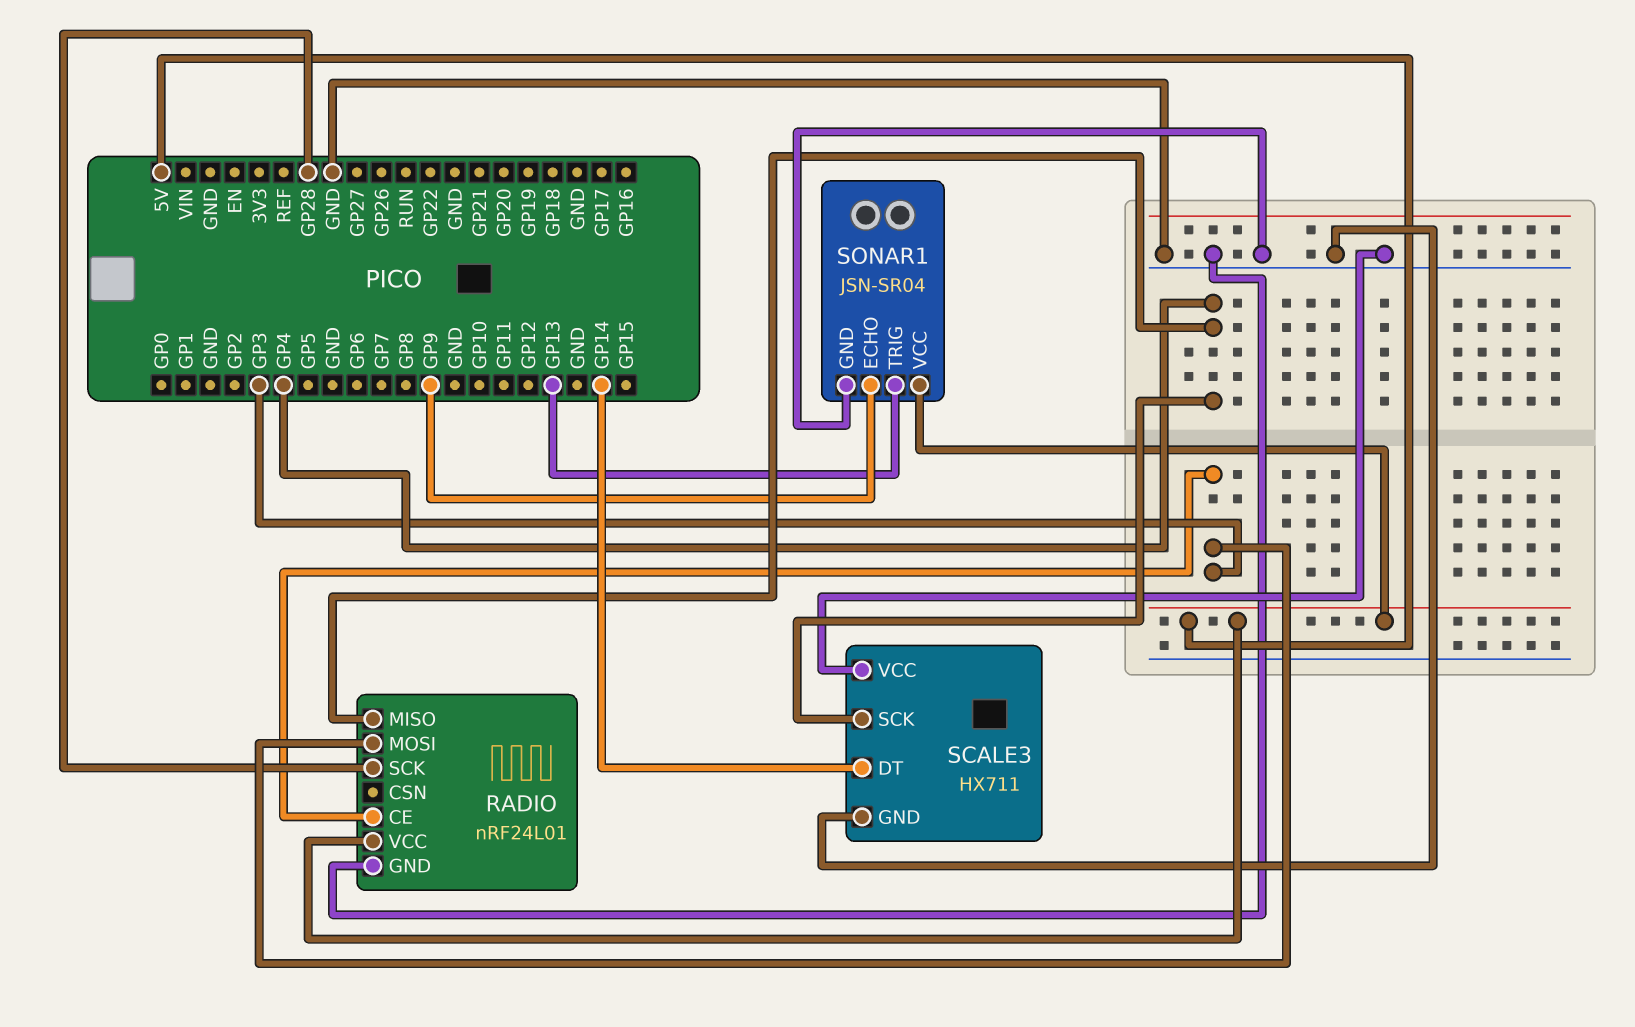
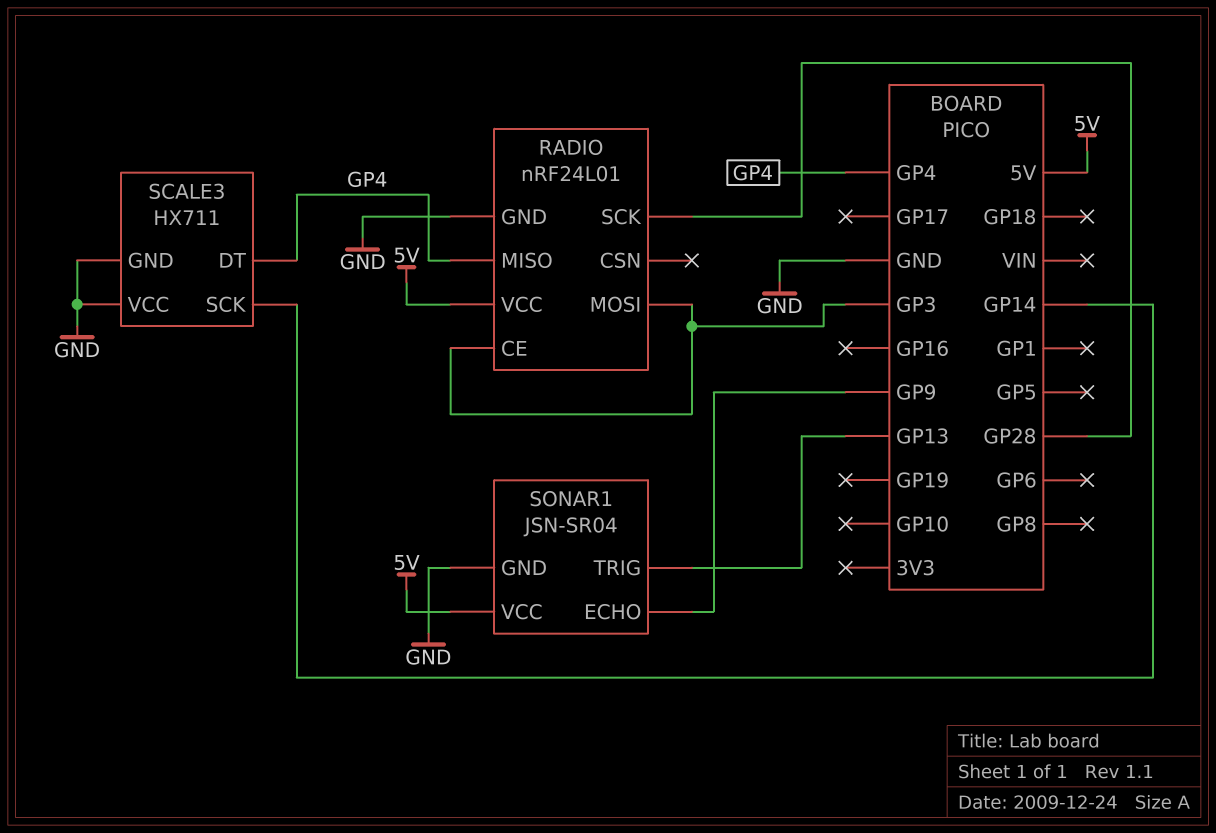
SCALE3 pin DT: GP14 -> GP4
SCALE3 pin SCK: GP4 -> GP14

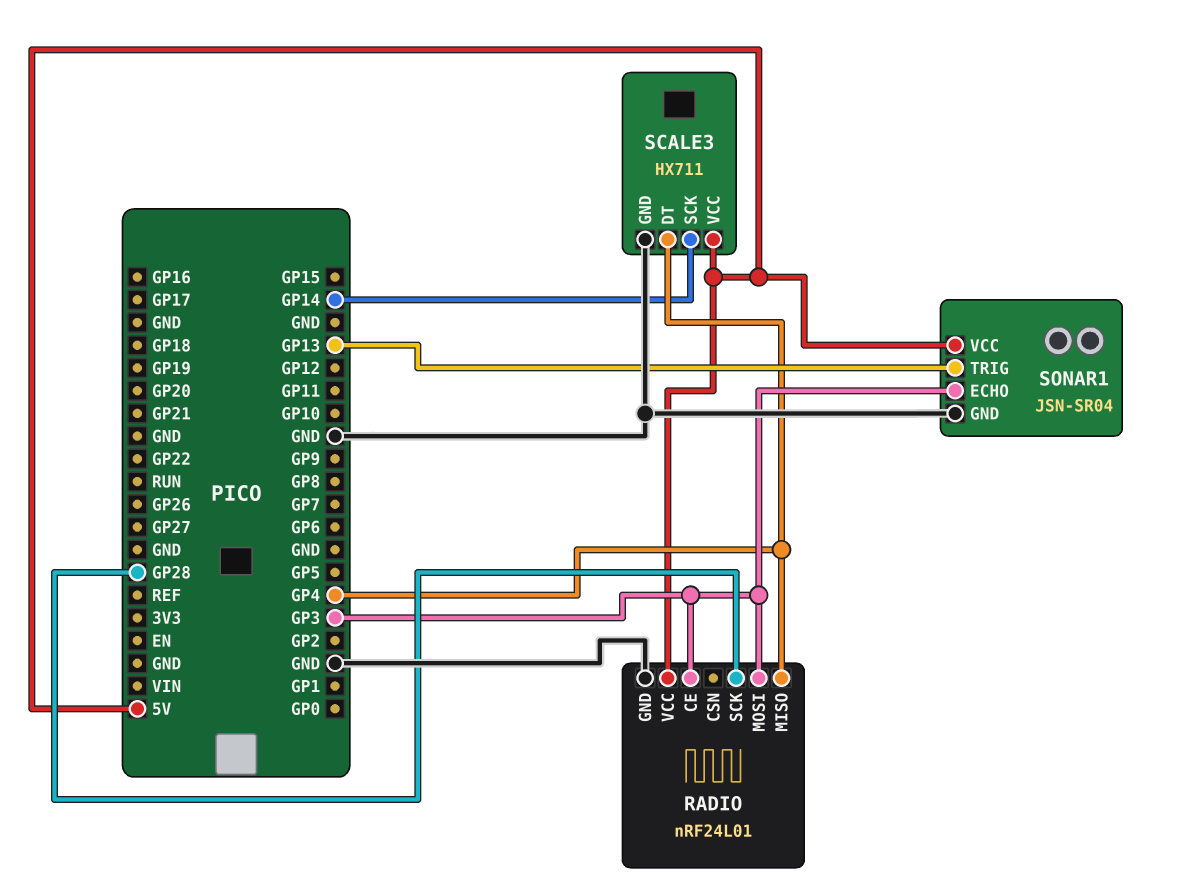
SCALE3 pin VCC: GND -> 5V
SONAR1 pin ECHO: GP9 -> GP3

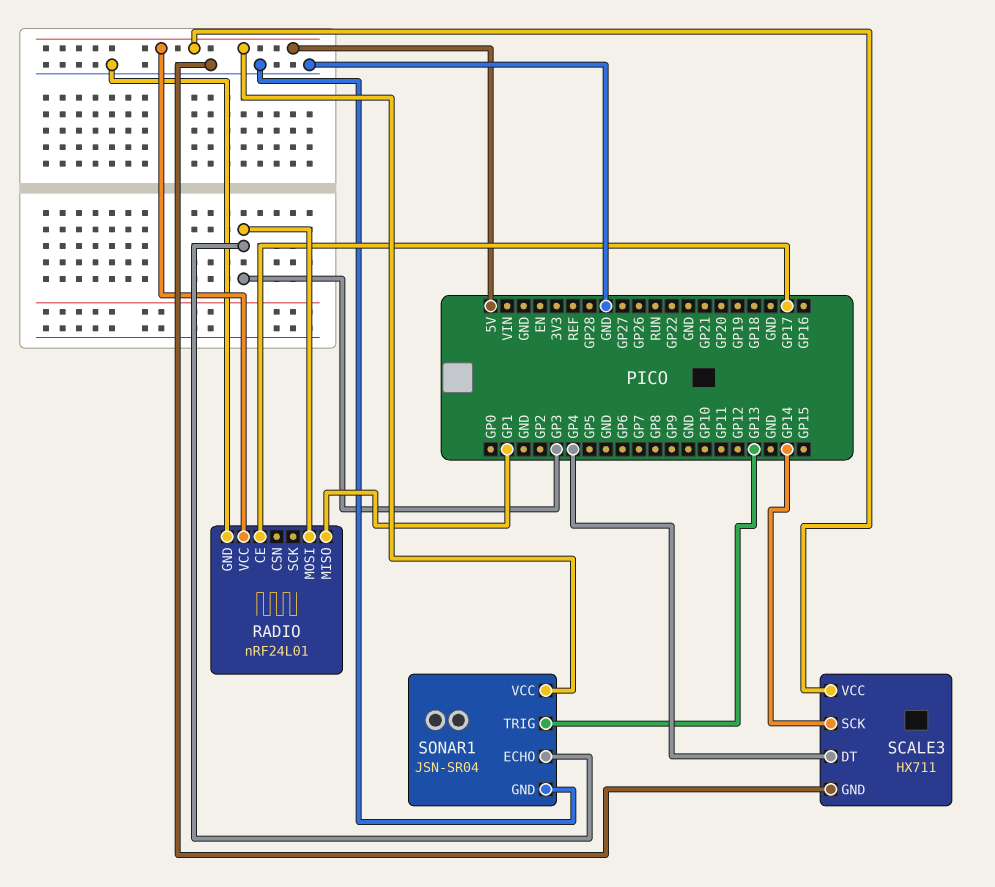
RADIO pin CE: GP3 -> GP17
RADIO pin MISO: GP4 -> GP1
RADIO pin SCK: GP28 -> none

